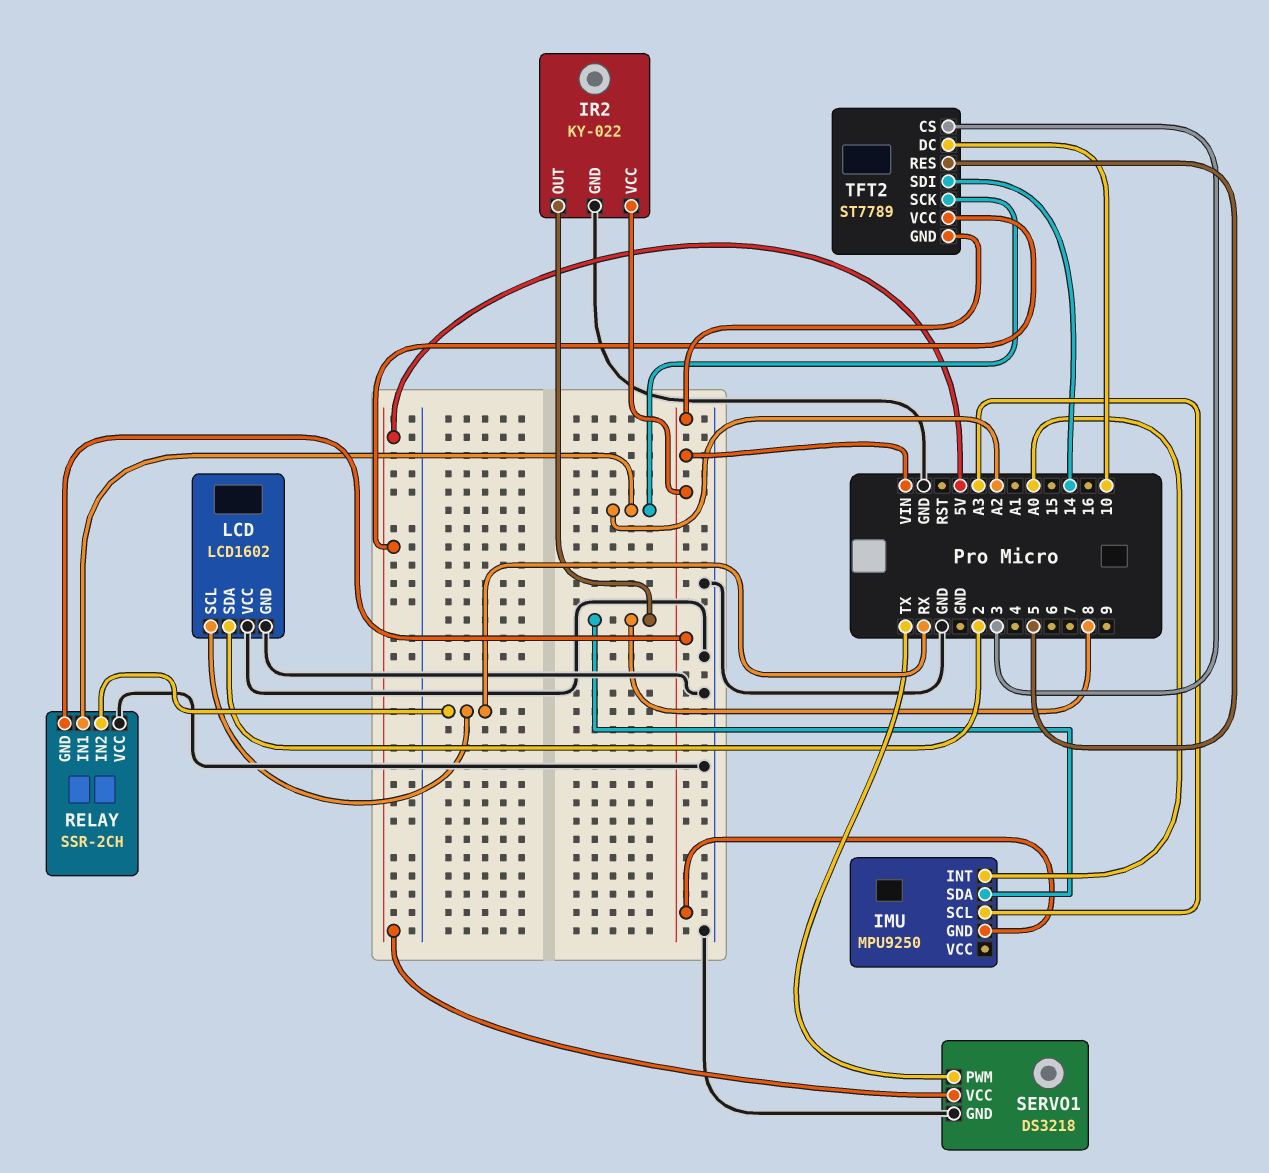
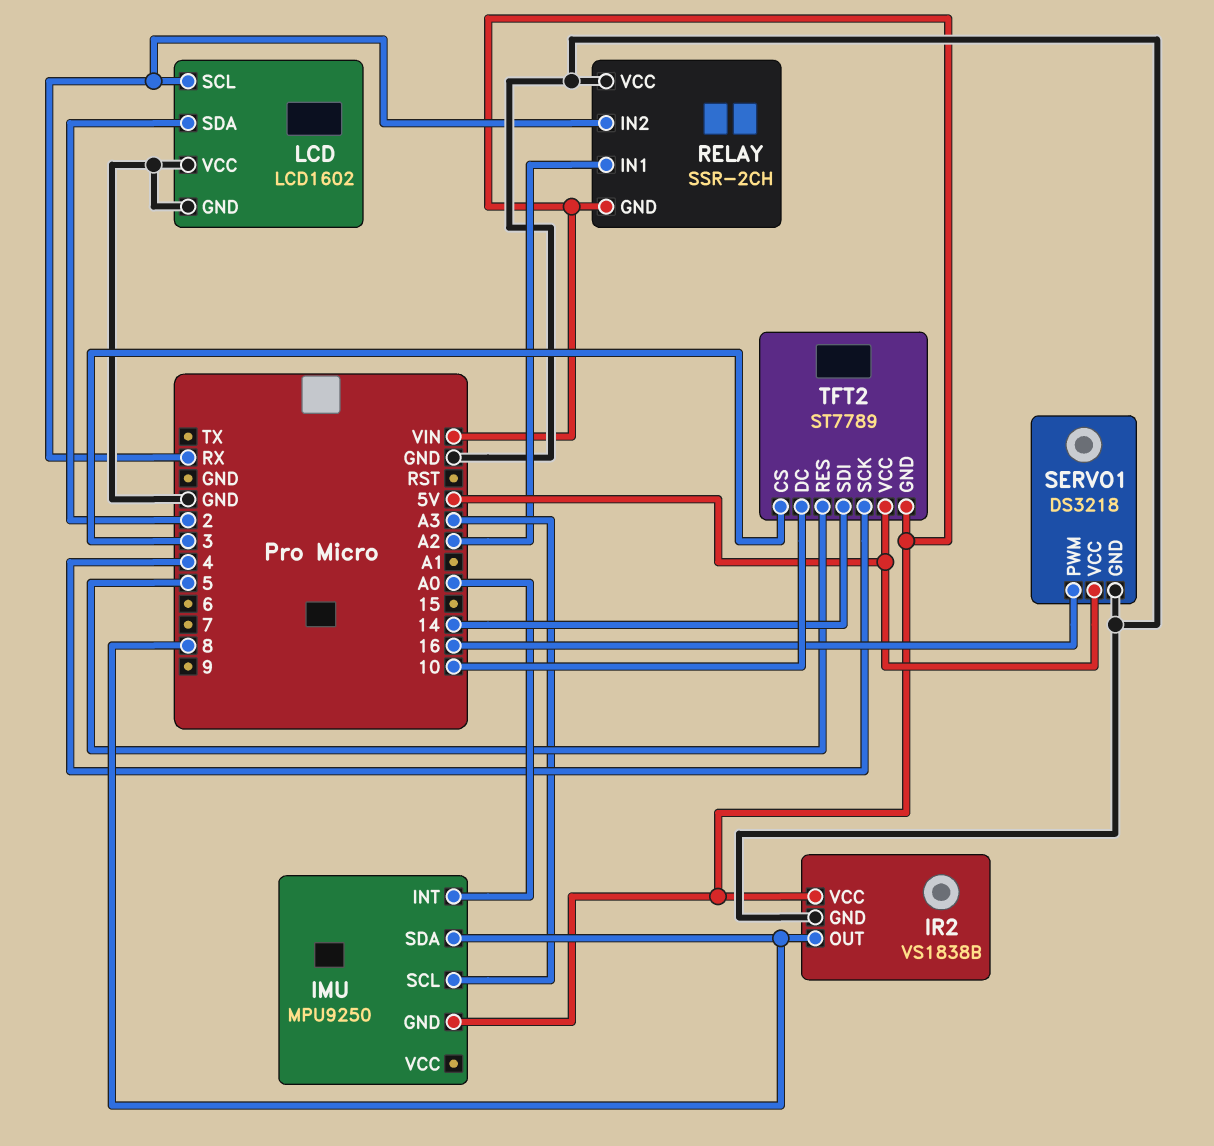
IR2: KY-022 -> VS1838B
SERVO1 pin PWM: TX -> 16
TFT2 pin SCK: A2 -> 4

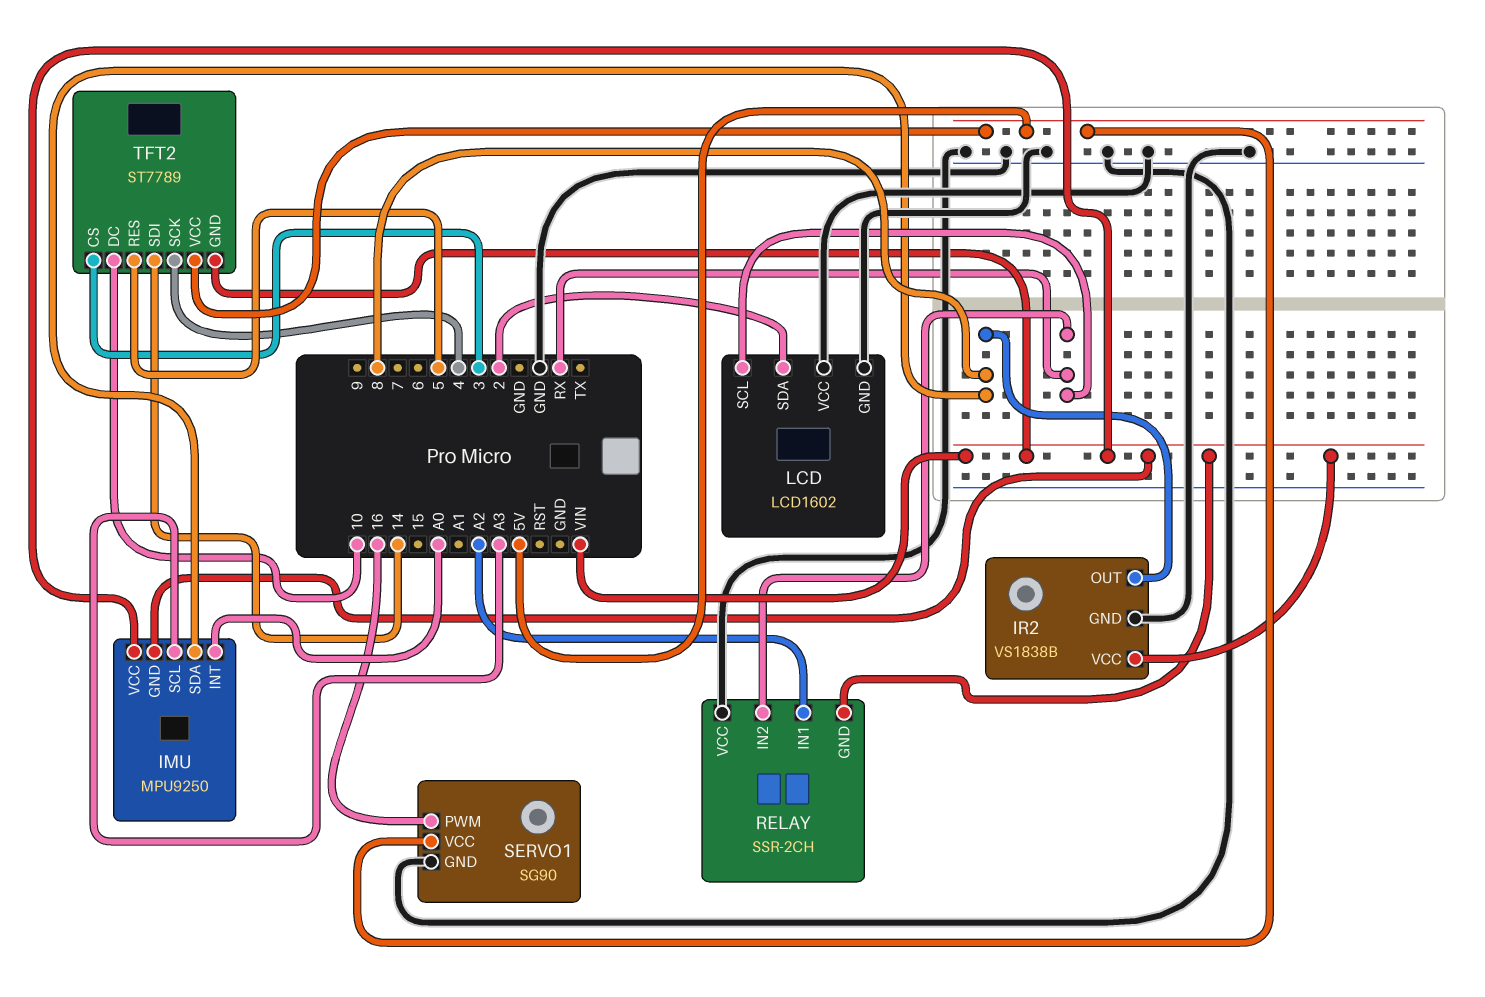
IMU pin VCC: none -> VIN
SERVO1: DS3218 -> SG90

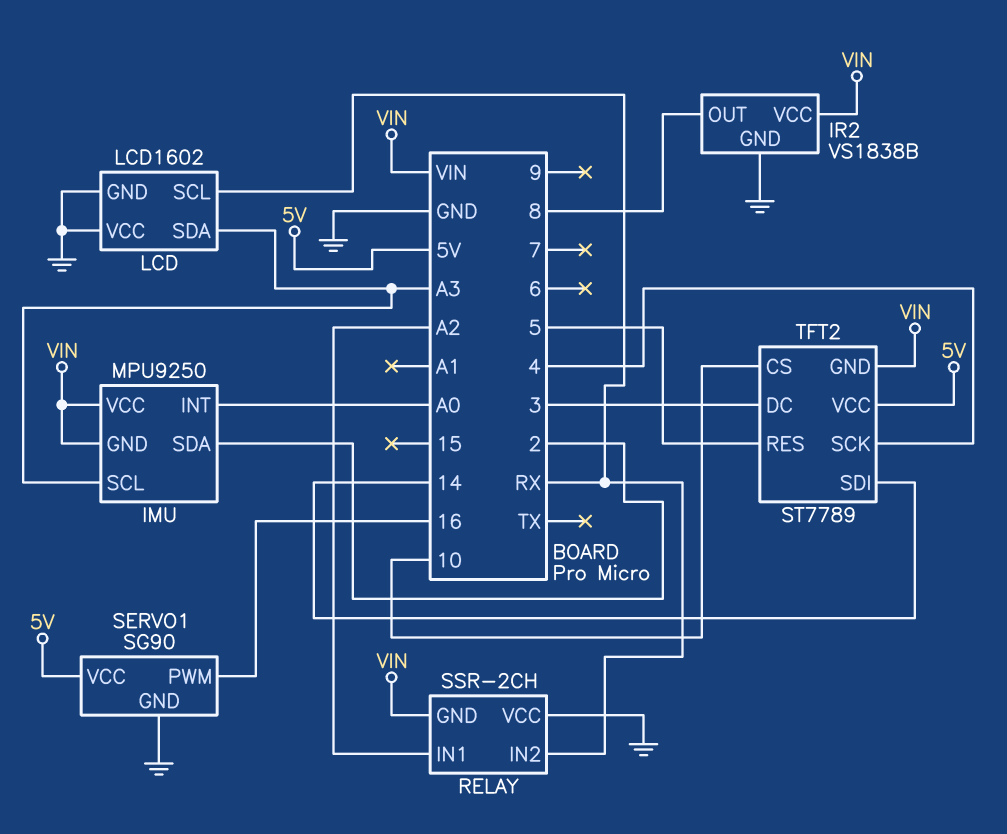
IMU pin SDA: 8 -> 2
LCD pin SDA: 2 -> A3
TFT2 pin CS: 3 -> 10
TFT2 pin DC: 10 -> 3

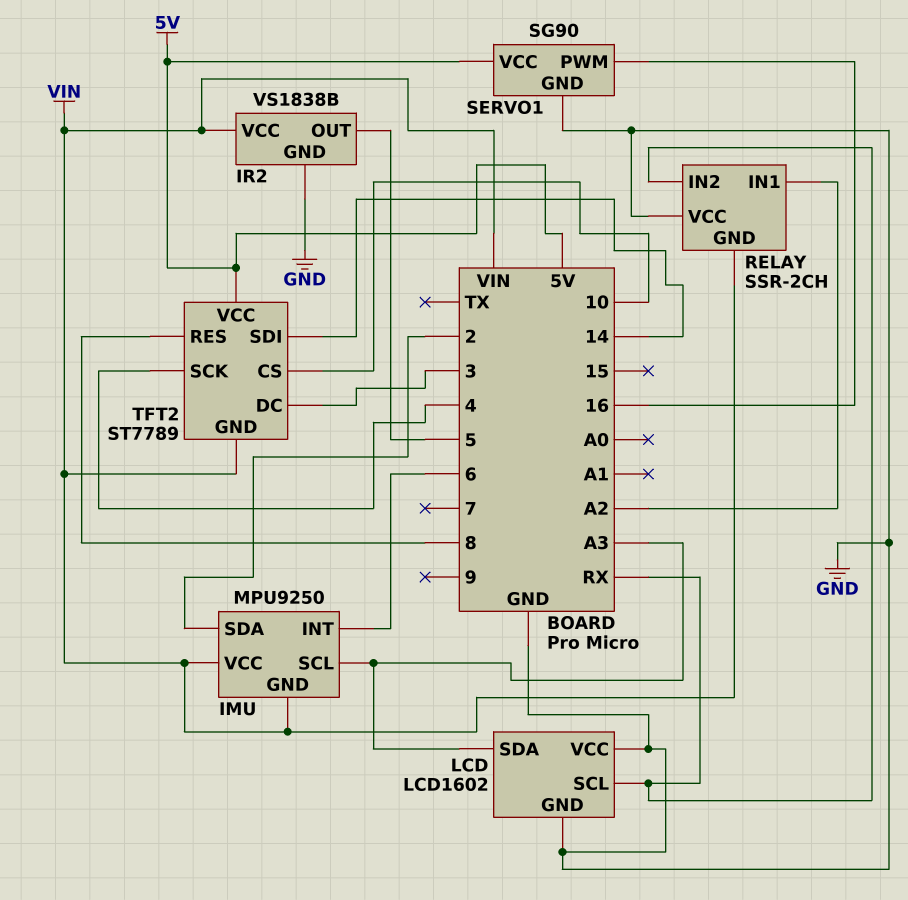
IMU pin INT: A0 -> 6
IR2 pin OUT: 8 -> 5
TFT2 pin RES: 5 -> 8

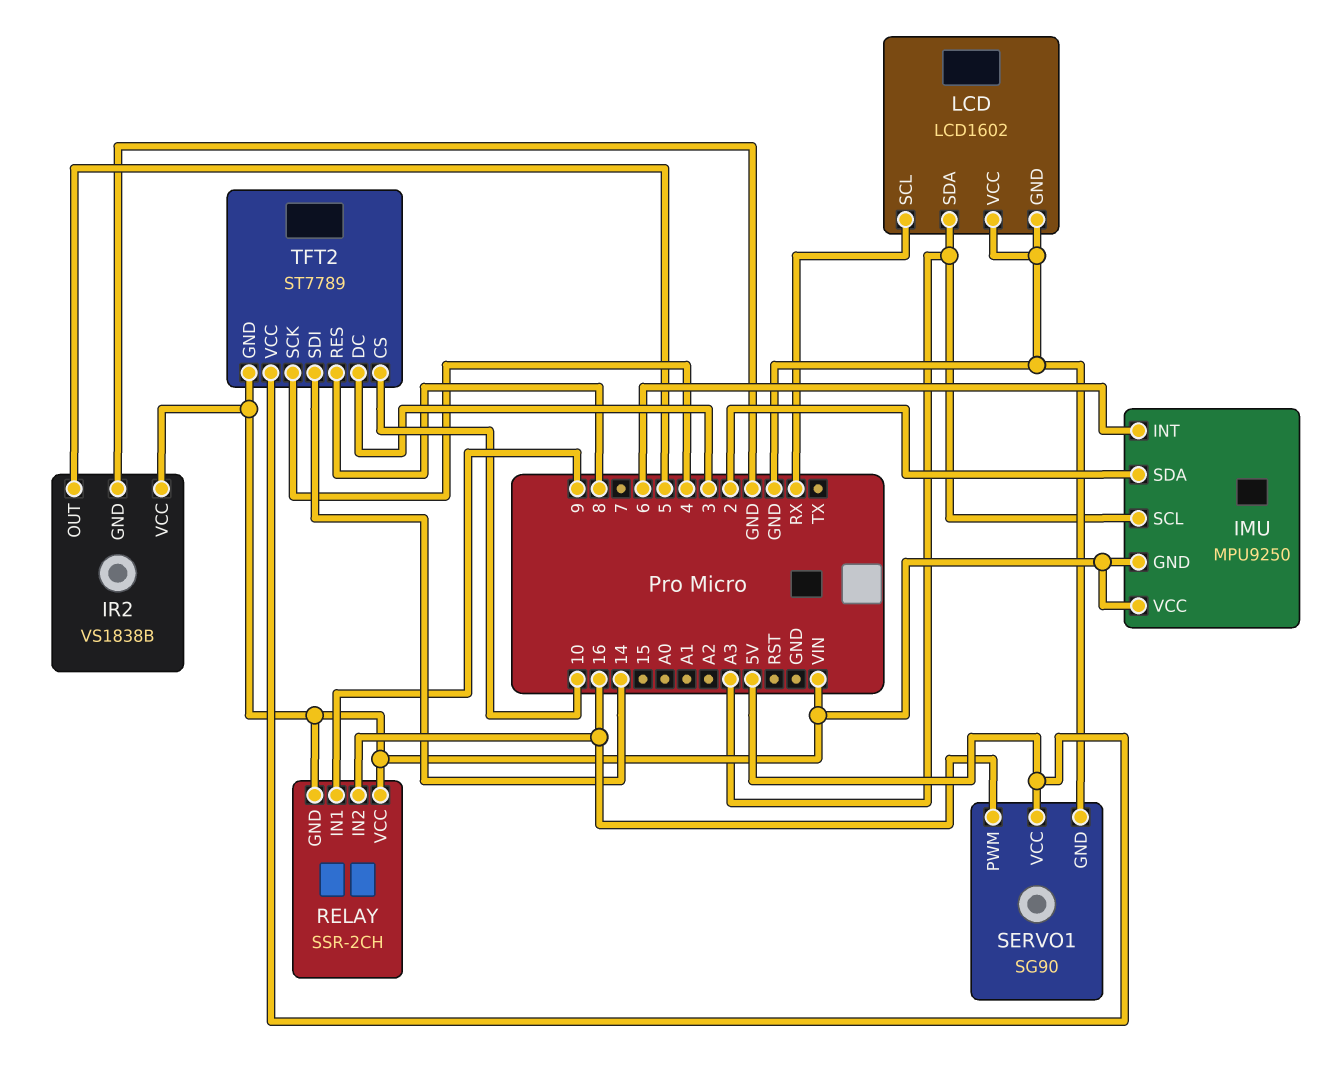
RELAY pin IN1: A2 -> 9
RELAY pin IN2: RX -> 16
RELAY pin VCC: GND -> VIN

